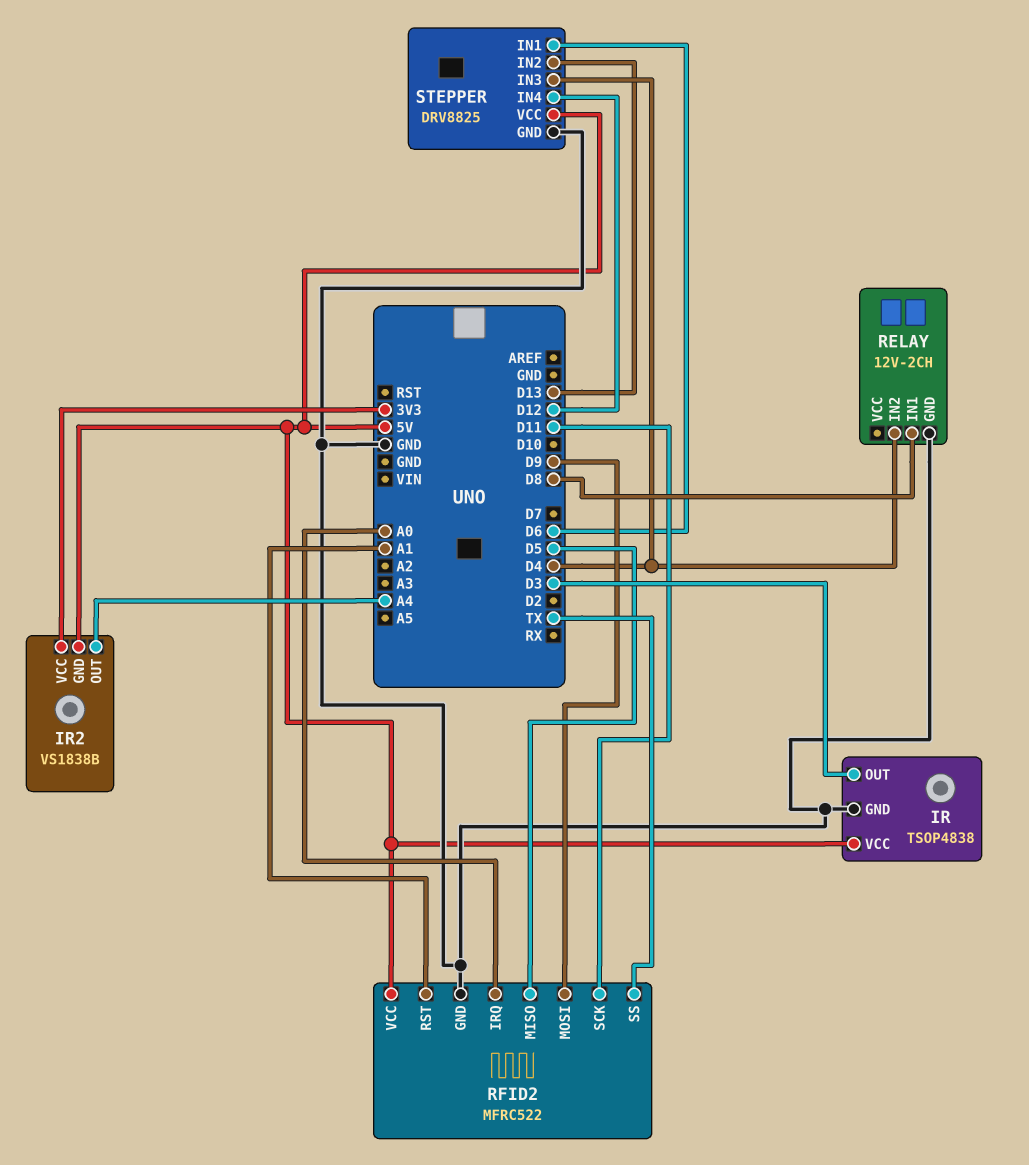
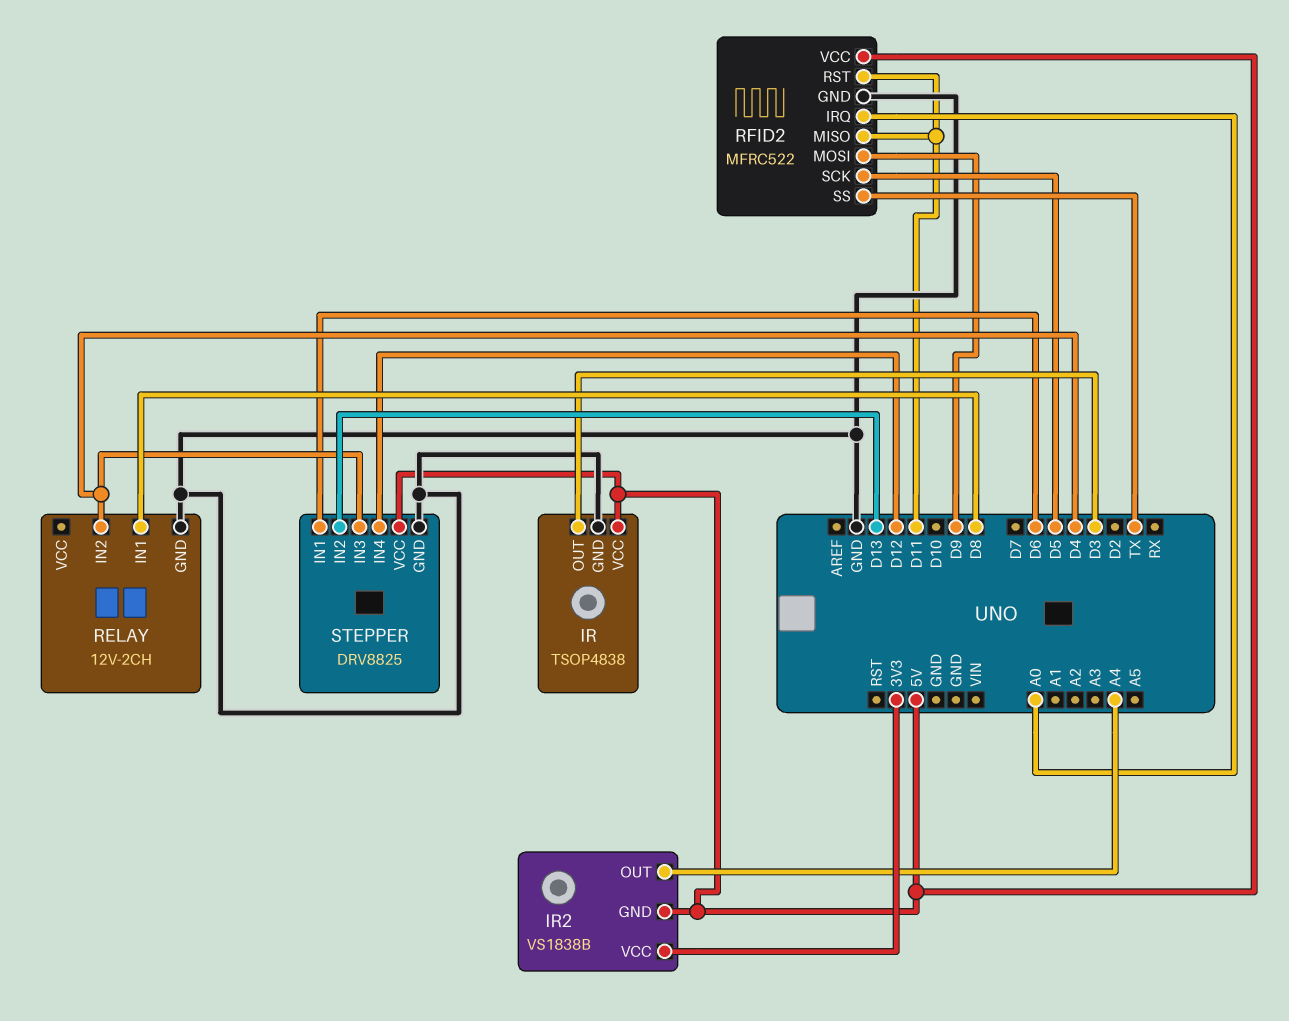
RFID2 pin MISO: D5 -> D11
RFID2 pin RST: A1 -> D11
RFID2 pin SCK: D11 -> D5

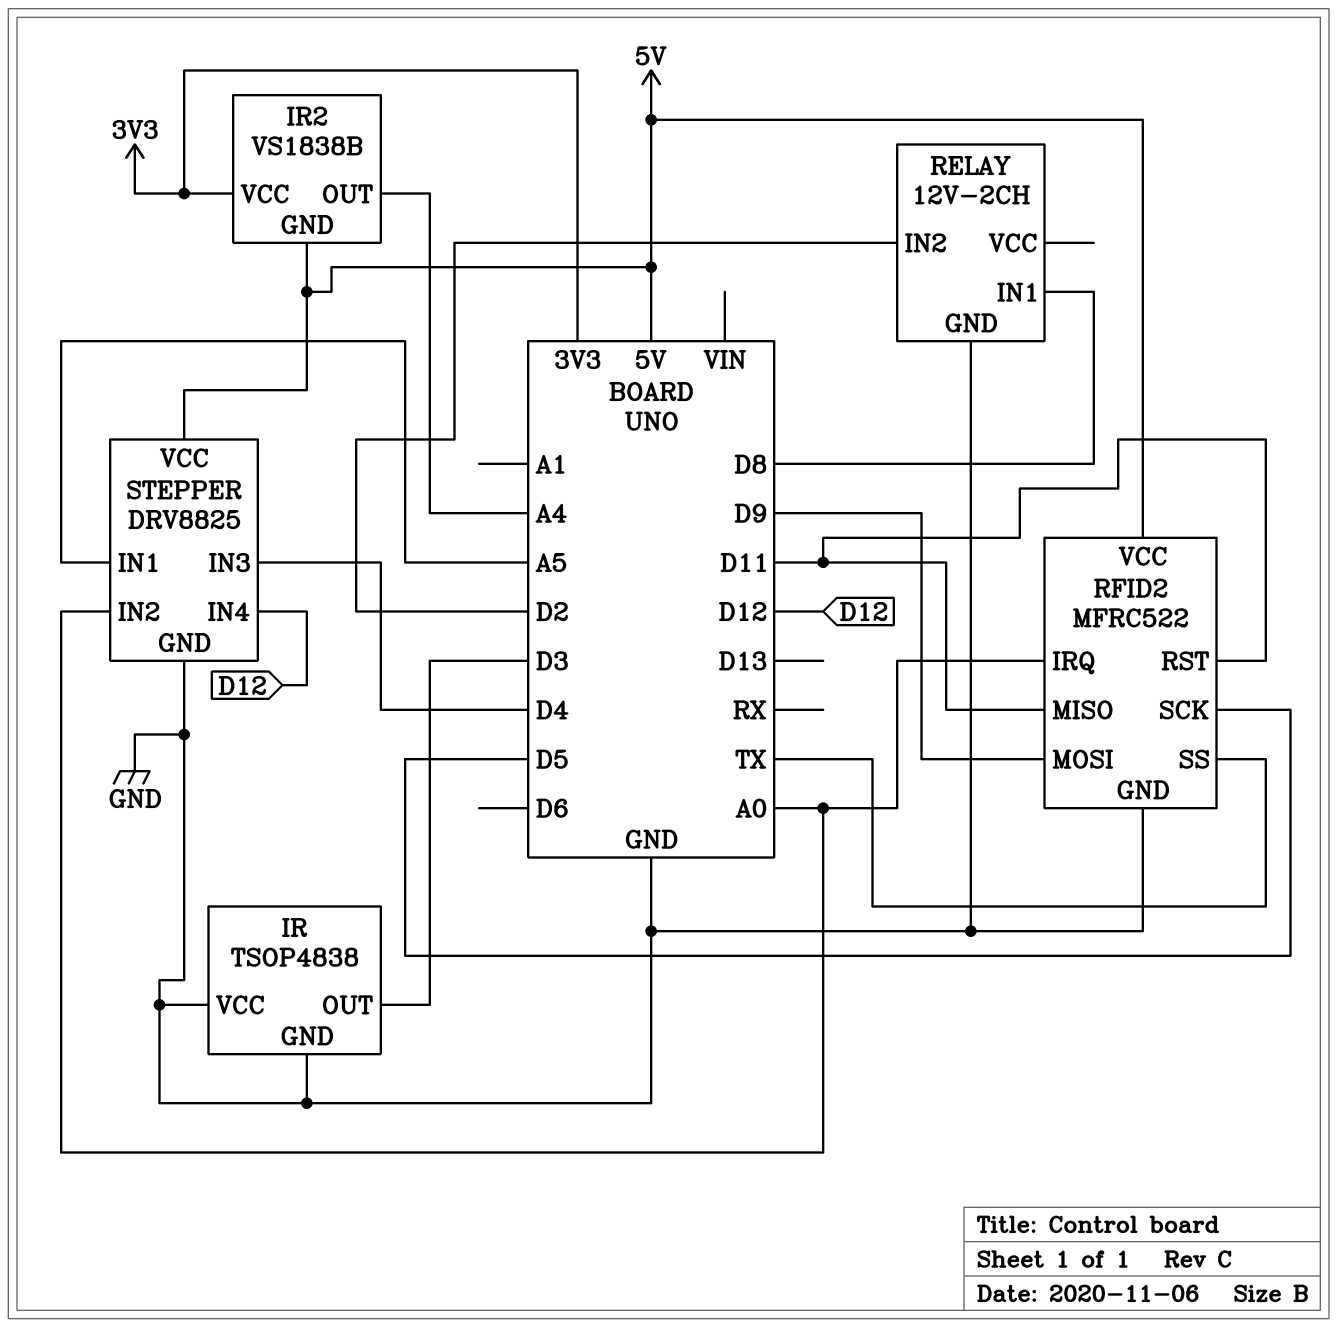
IR pin VCC: 5V -> GND
RELAY pin IN2: D4 -> D2
STEPPER pin IN1: D6 -> A5
STEPPER pin IN2: D13 -> A0

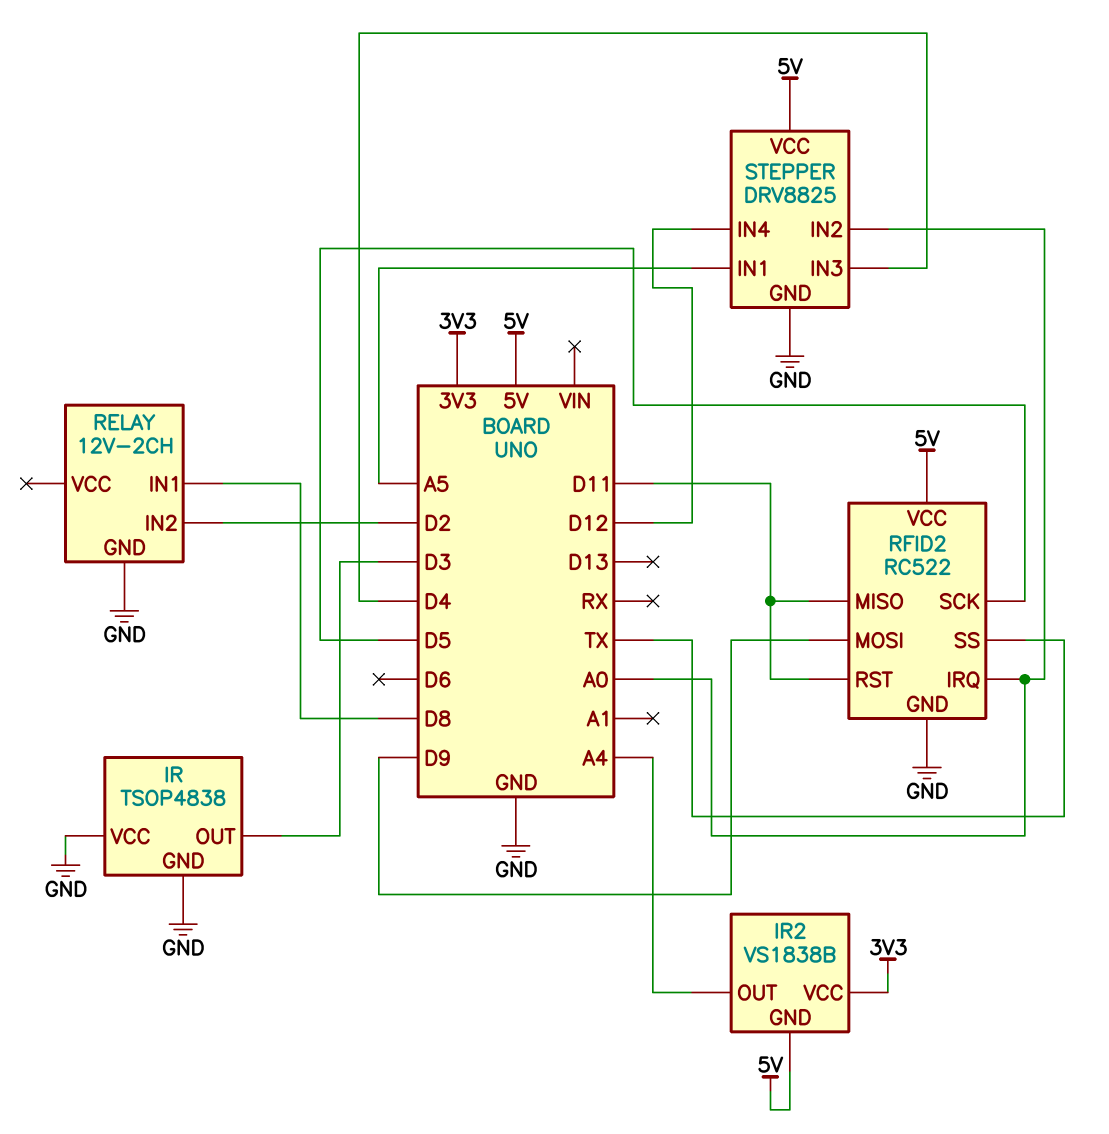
RFID2: MFRC522 -> RC522

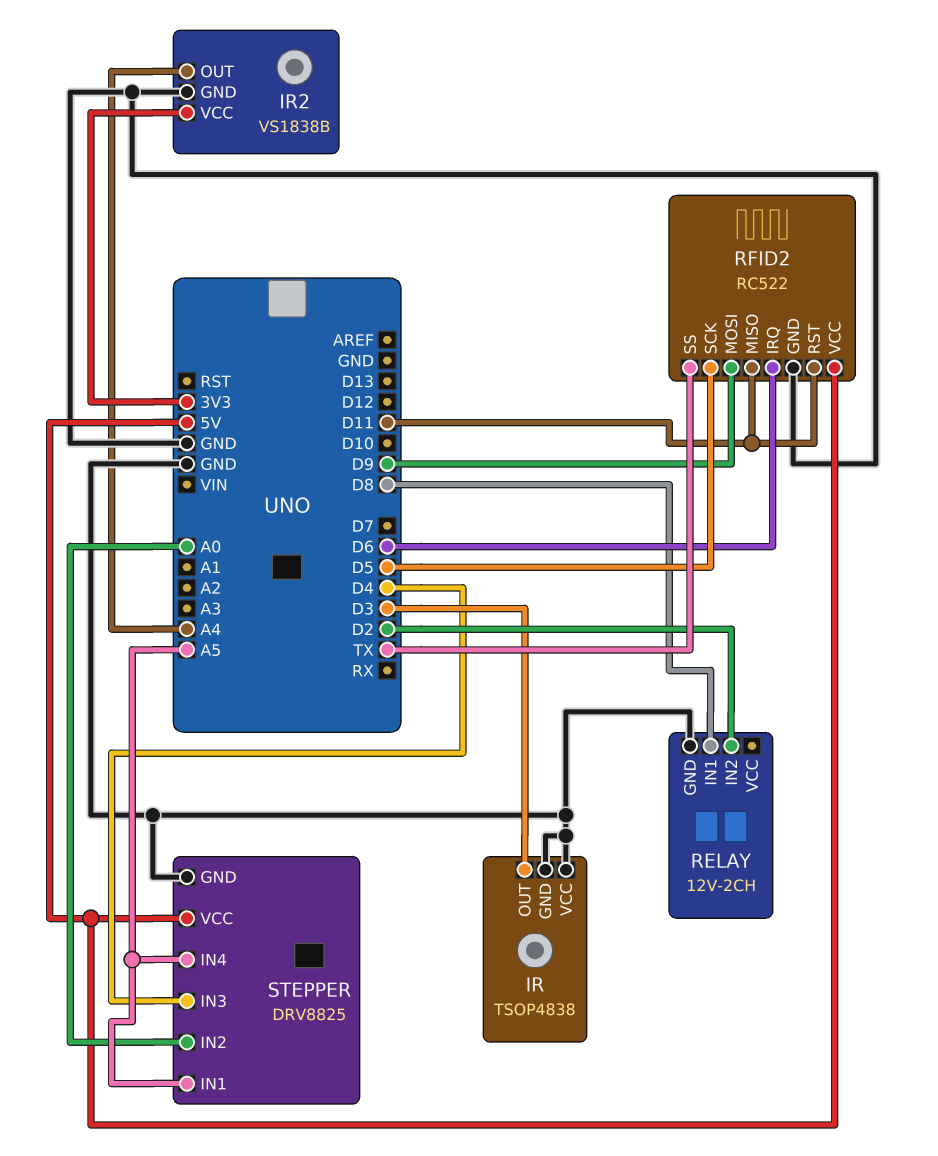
IR2 pin GND: 5V -> GND
RFID2 pin IRQ: A0 -> D6
STEPPER pin IN4: D12 -> A5

